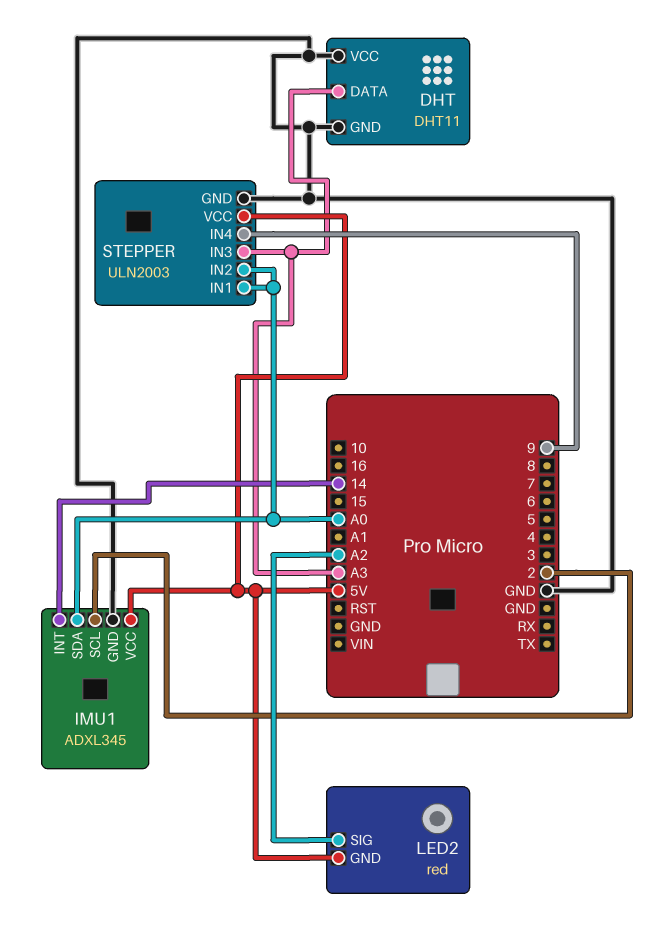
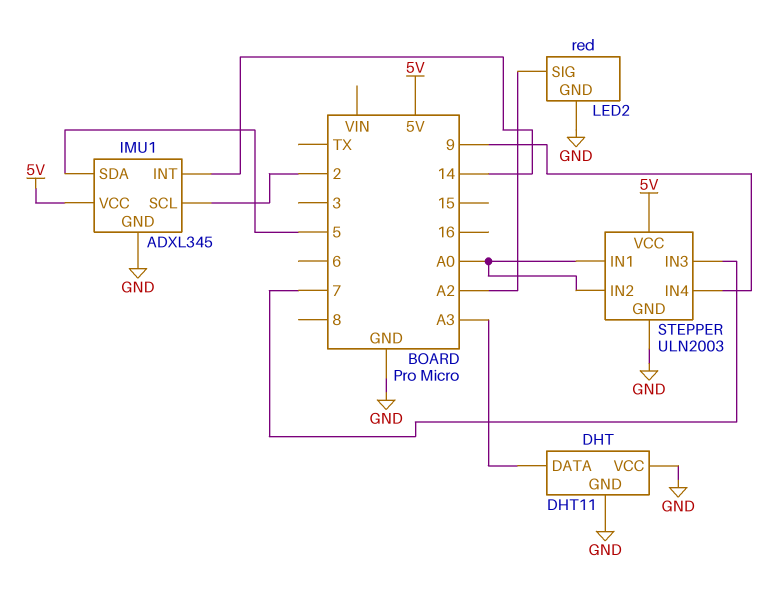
IMU1 pin SDA: A0 -> 5
LED2 pin GND: 5V -> GND
STEPPER pin IN3: A3 -> 7

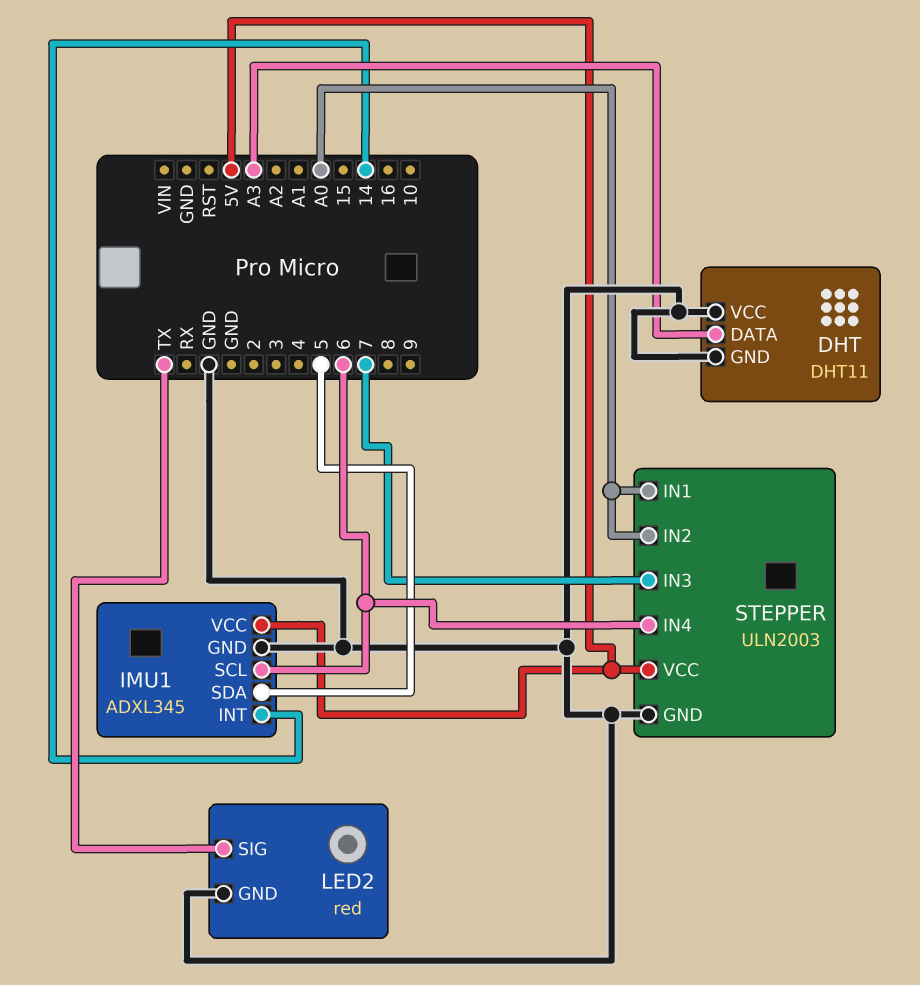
IMU1 pin SCL: 2 -> 6
LED2 pin SIG: A2 -> TX
STEPPER pin IN4: 9 -> 6

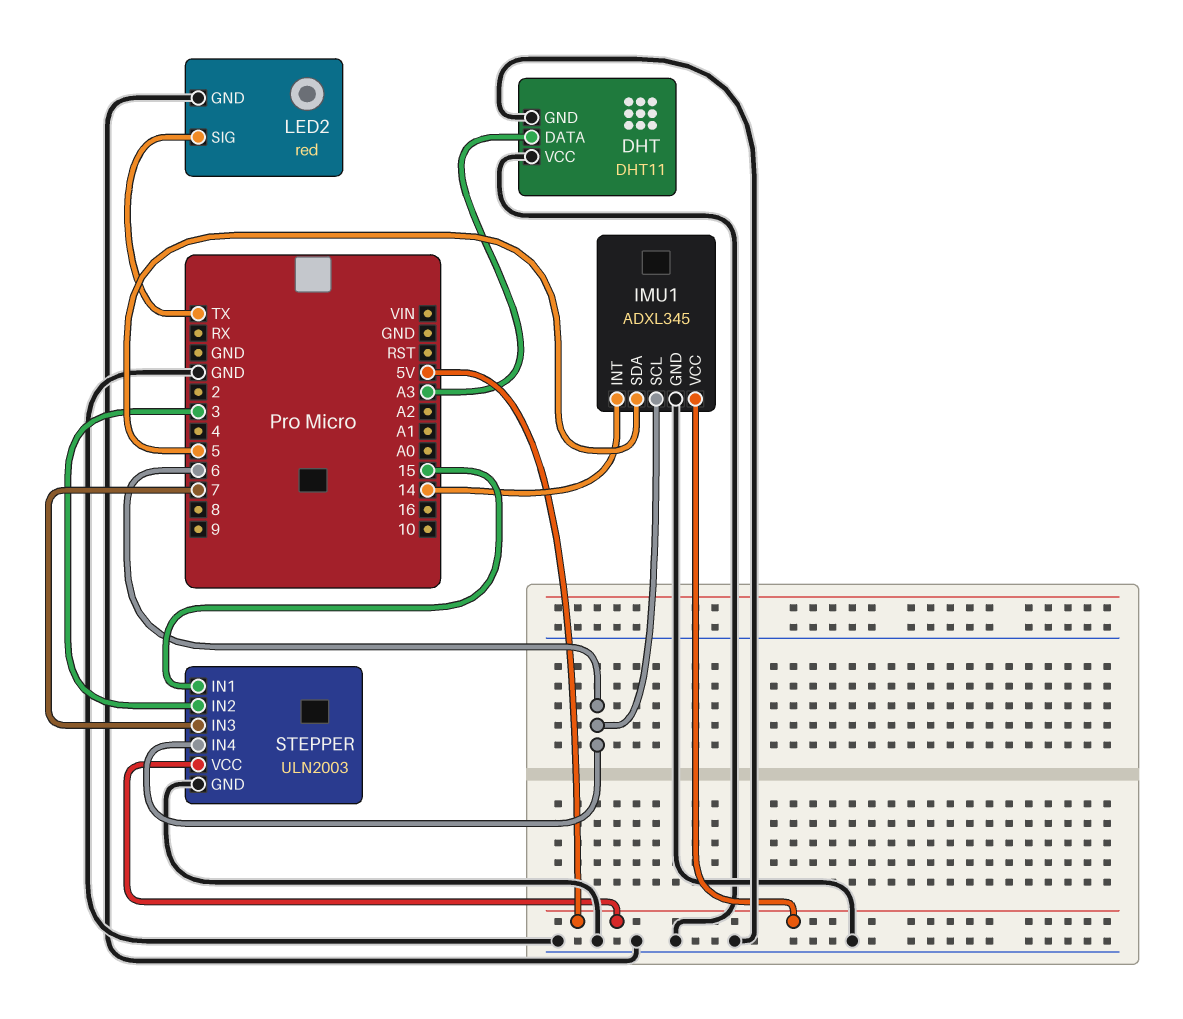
STEPPER pin IN1: A0 -> 15
STEPPER pin IN2: A0 -> 3

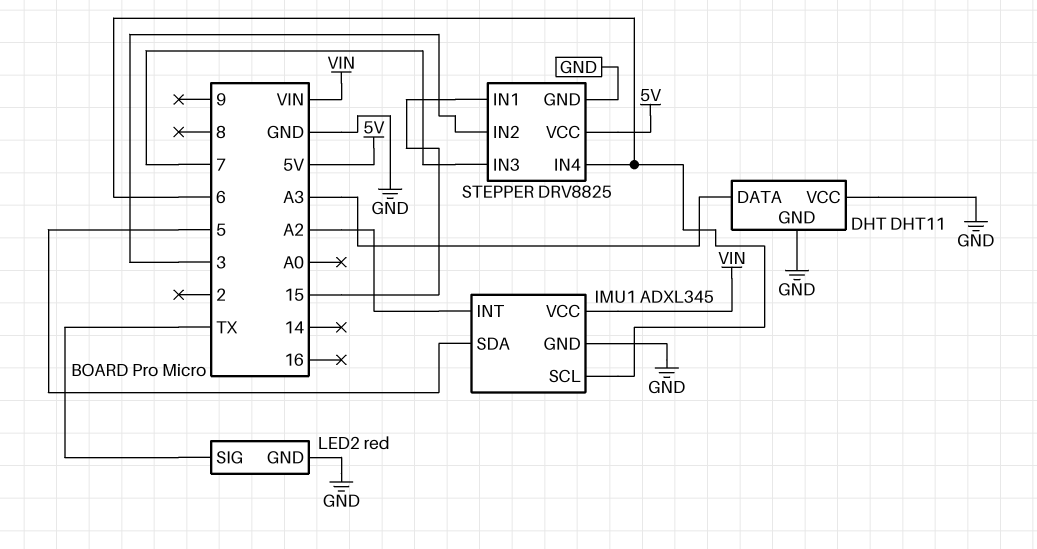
IMU1 pin INT: 14 -> A2
IMU1 pin VCC: 5V -> VIN
STEPPER: ULN2003 -> DRV8825

